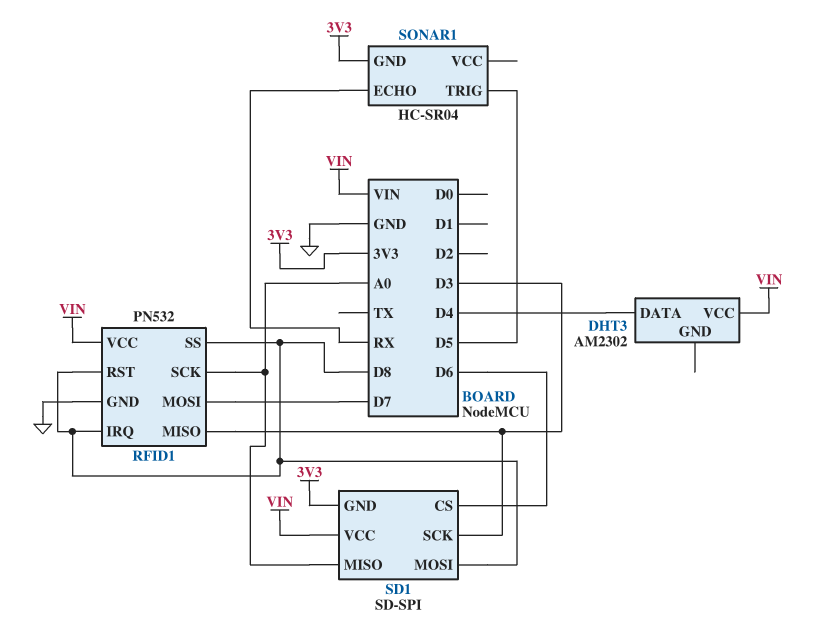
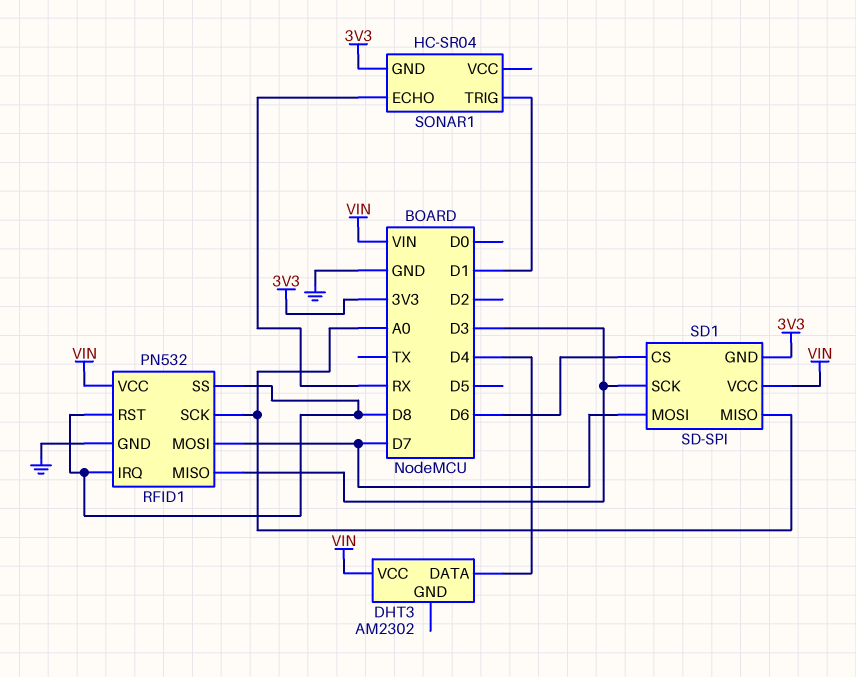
SD1 pin MOSI: D8 -> D7
SONAR1 pin TRIG: D5 -> D1

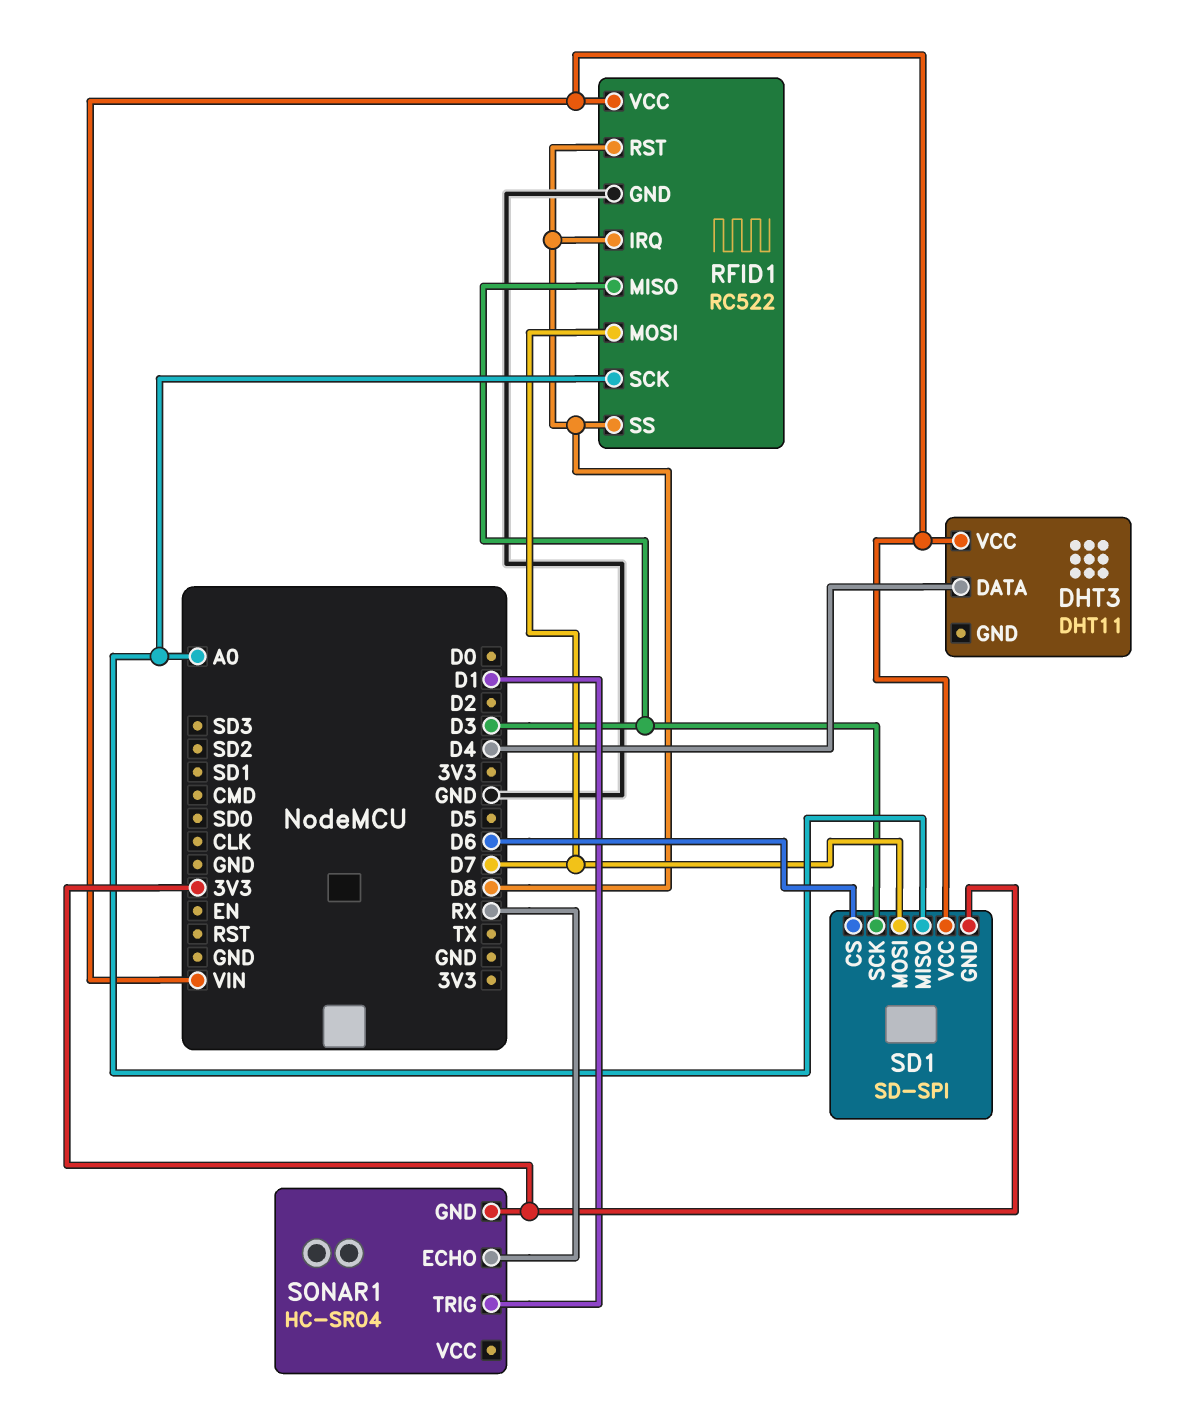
DHT3: AM2302 -> DHT11
RFID1: PN532 -> RC522

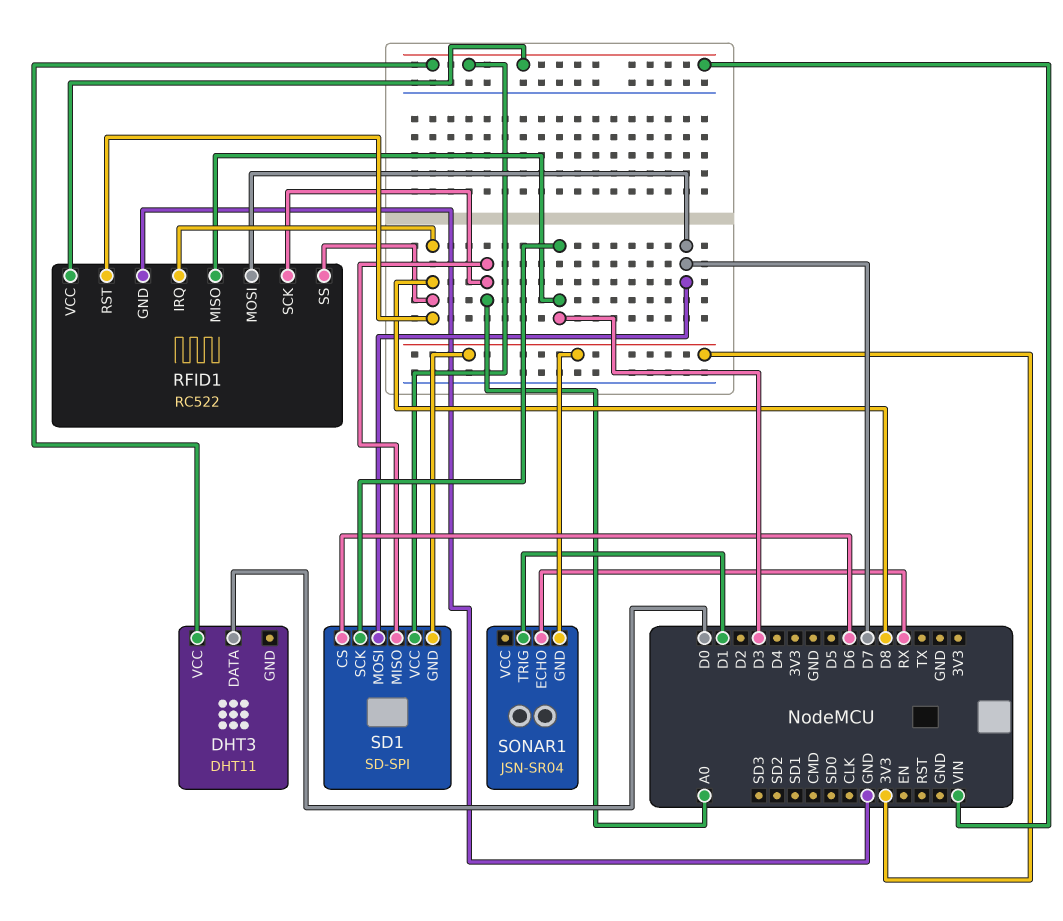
DHT3 pin DATA: D4 -> D0
SONAR1: HC-SR04 -> JSN-SR04

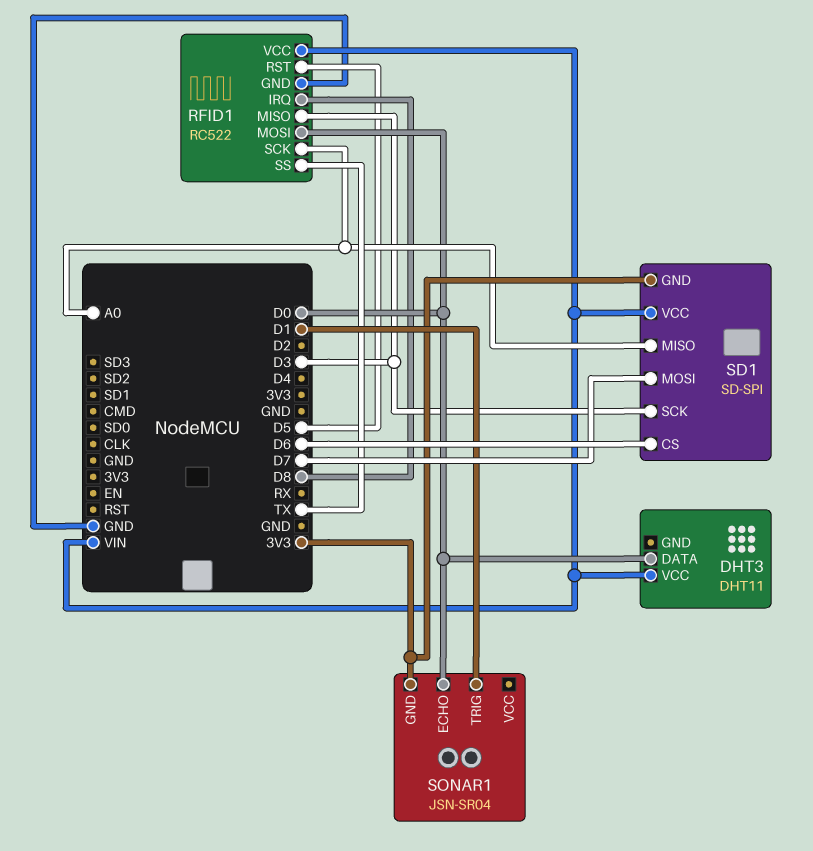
RFID1 pin MOSI: D7 -> D0
RFID1 pin RST: D8 -> D5
RFID1 pin SS: D8 -> TX
SONAR1 pin ECHO: RX -> D0

